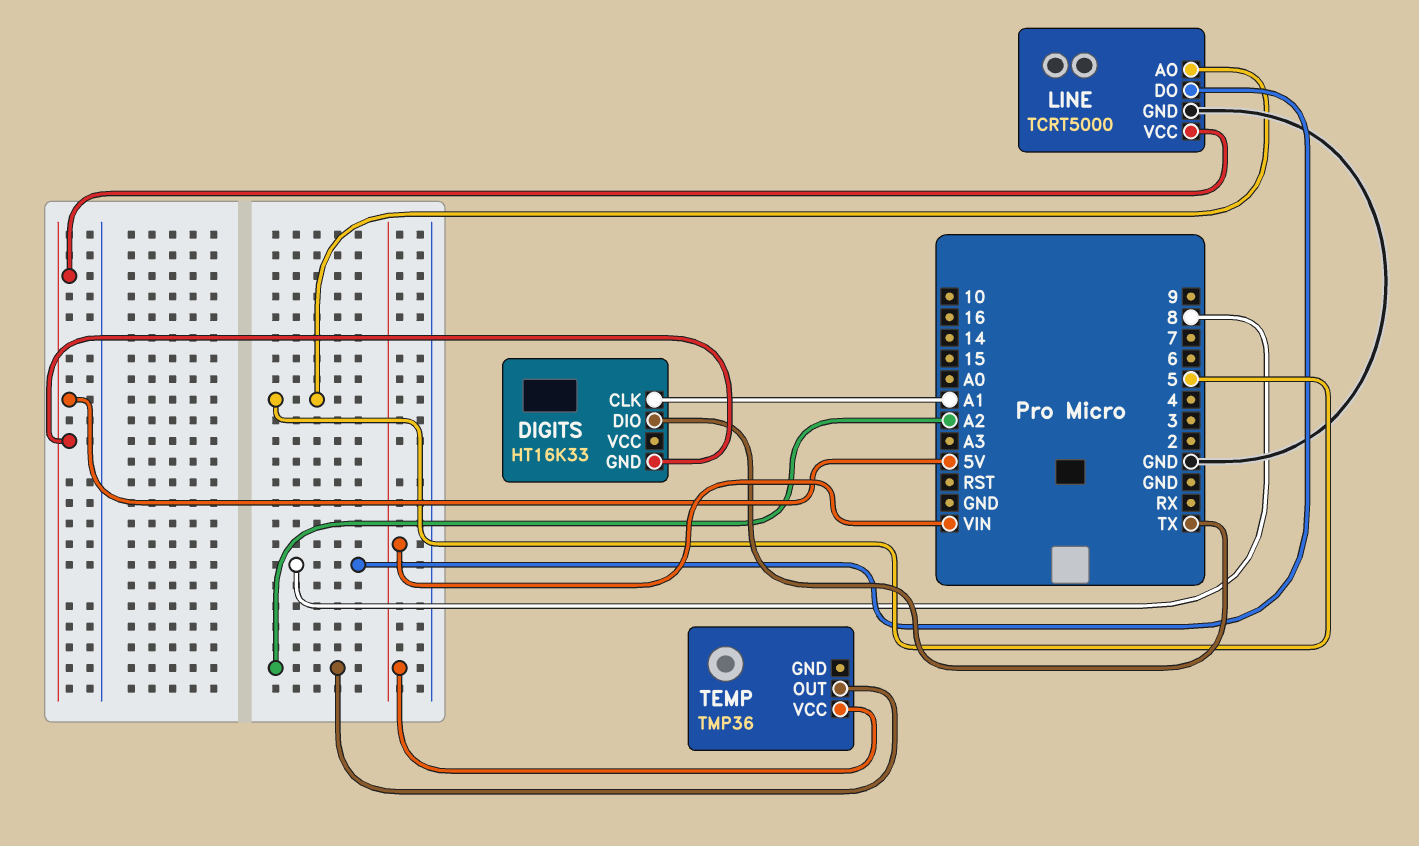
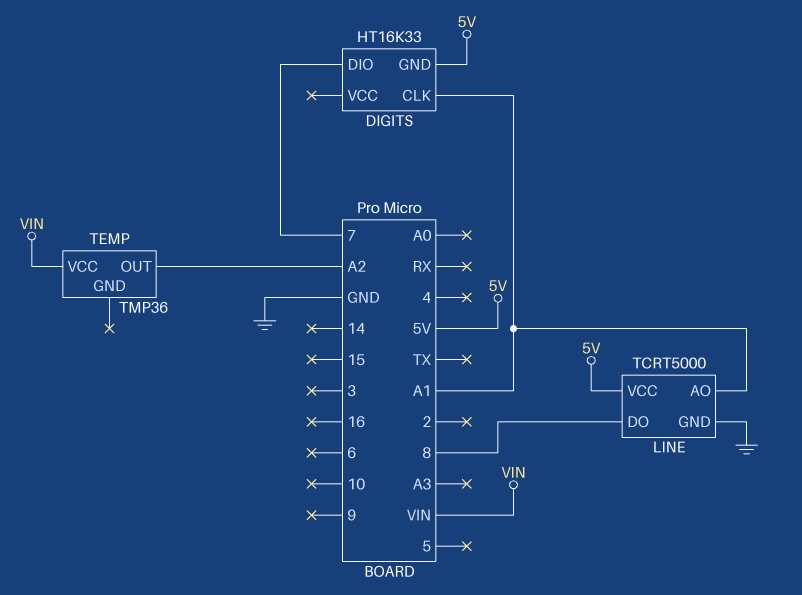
DIGITS pin DIO: TX -> 7
LINE pin AO: 5 -> A1

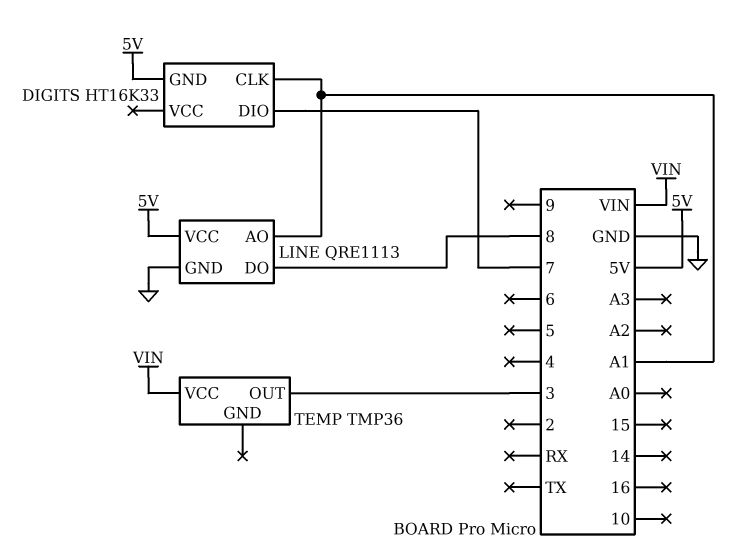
LINE: TCRT5000 -> QRE1113
TEMP pin OUT: A2 -> 3

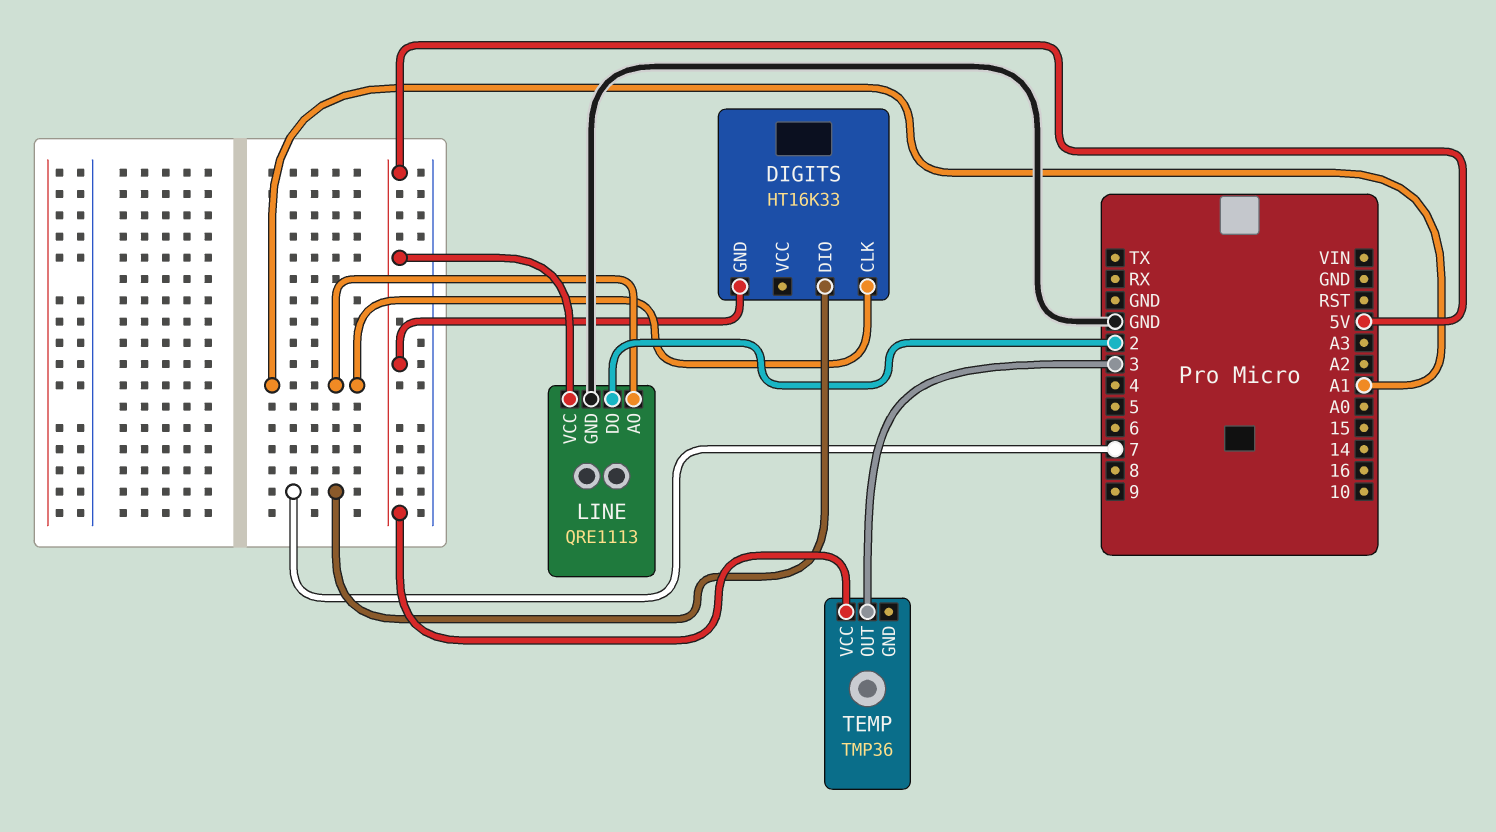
LINE pin DO: 8 -> 2
TEMP pin VCC: VIN -> 5V

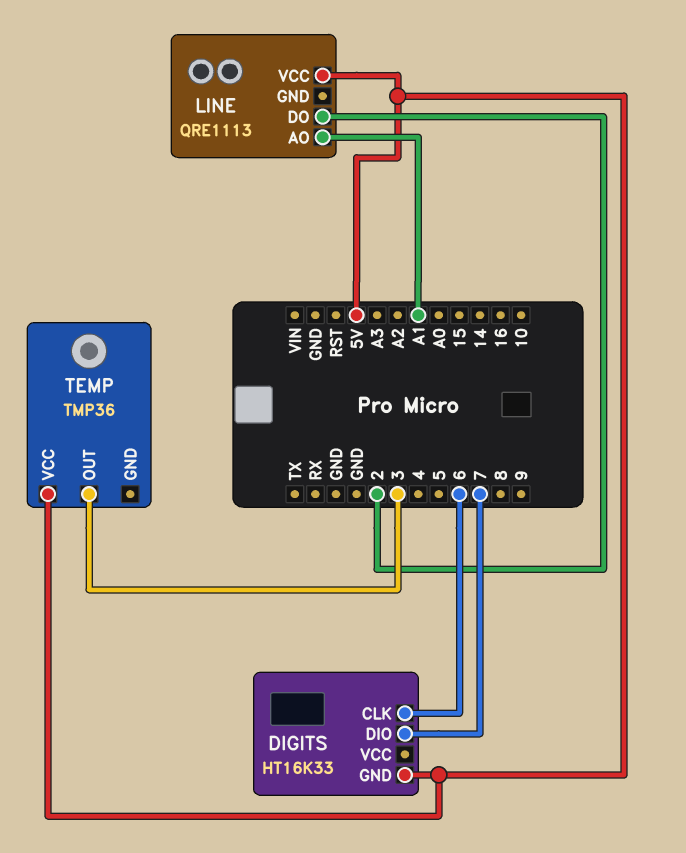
DIGITS pin CLK: A1 -> 6
LINE pin GND: GND -> none

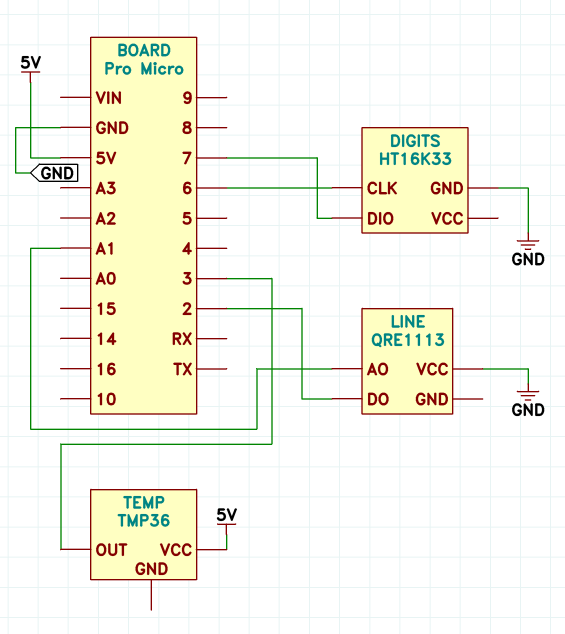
DIGITS pin GND: 5V -> GND
LINE pin VCC: 5V -> GND

